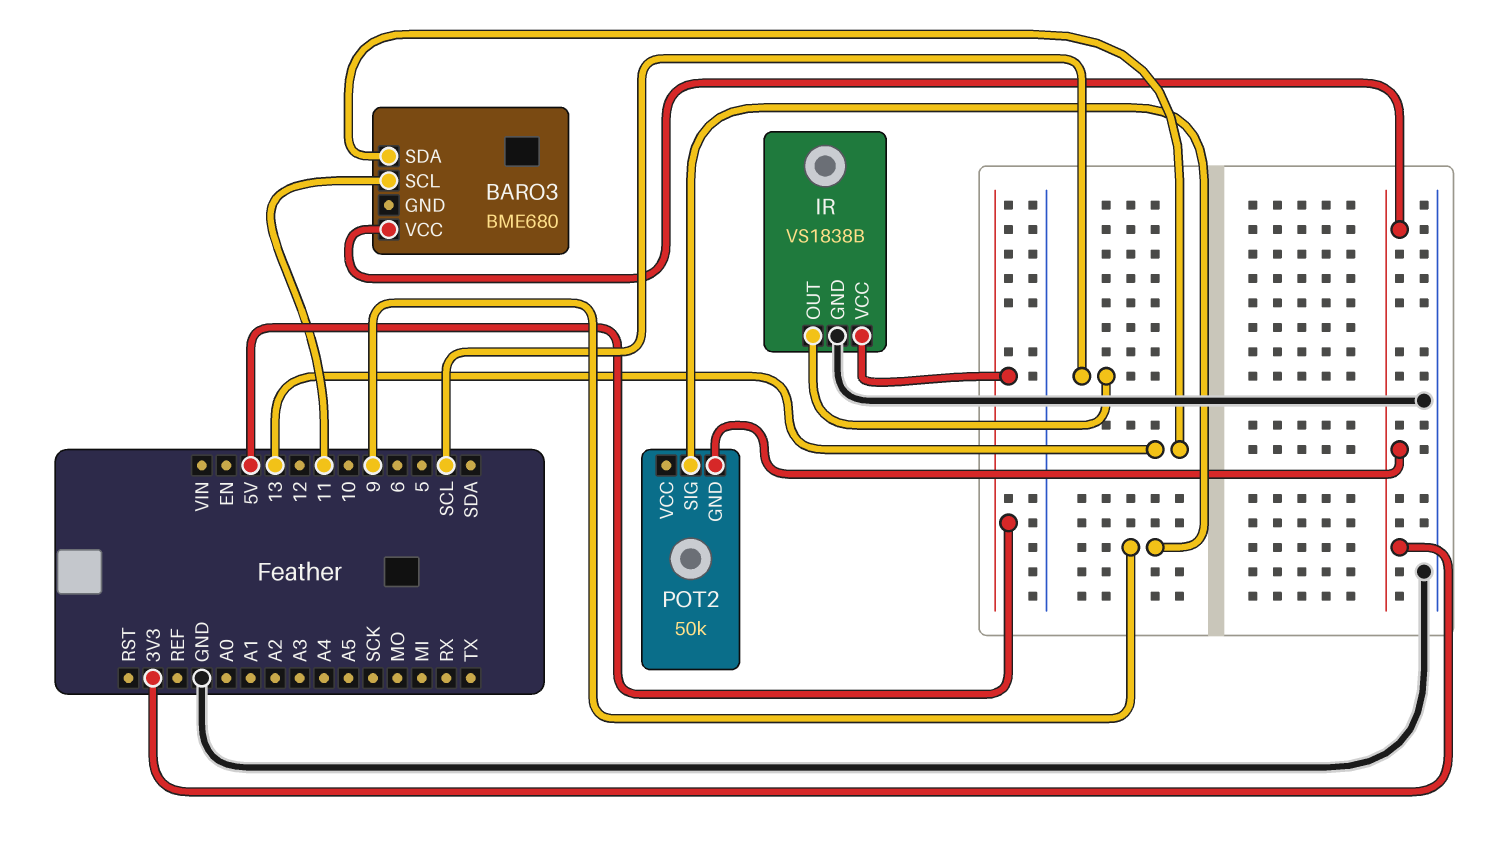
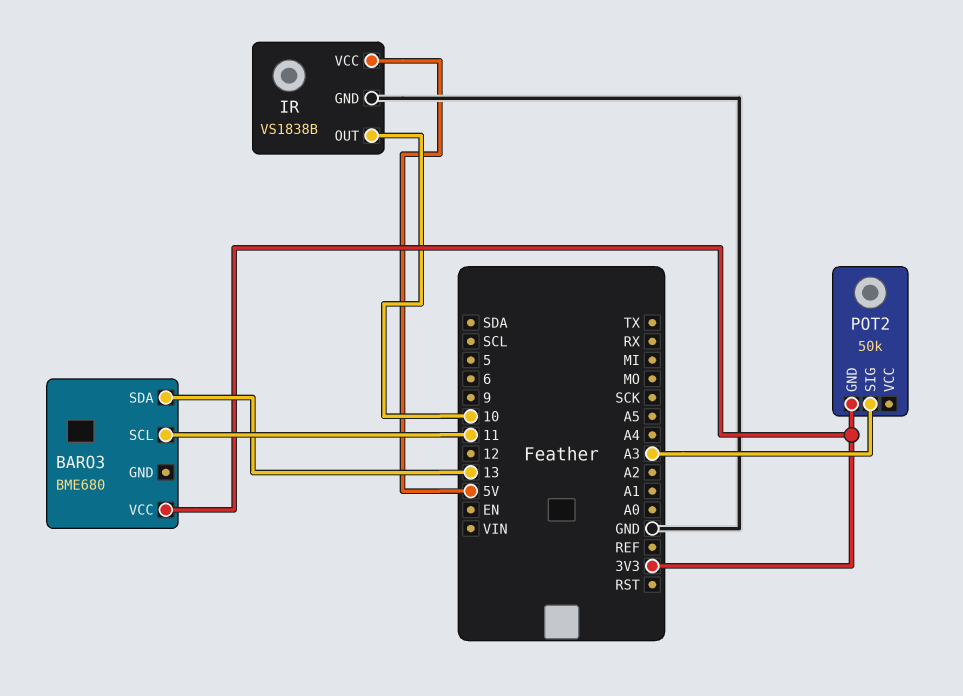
IR pin OUT: SCL -> 10
POT2 pin SIG: 9 -> A3

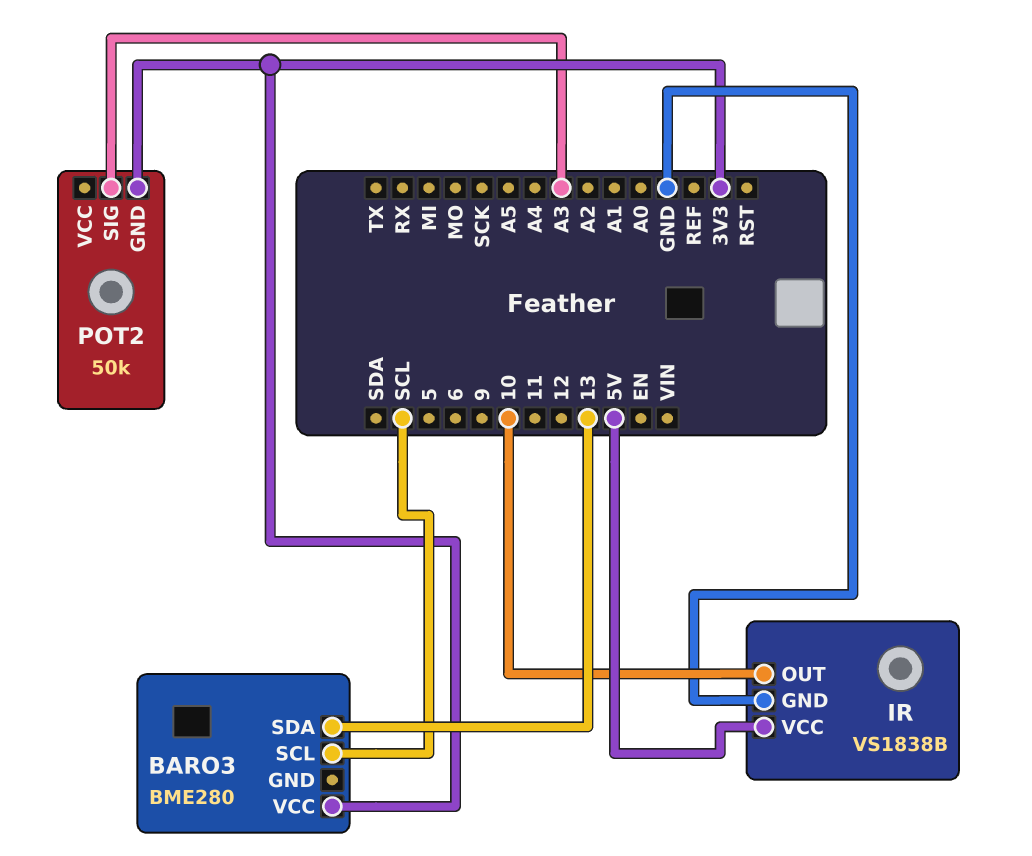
BARO3: BME680 -> BME280
BARO3 pin SCL: 11 -> SCL

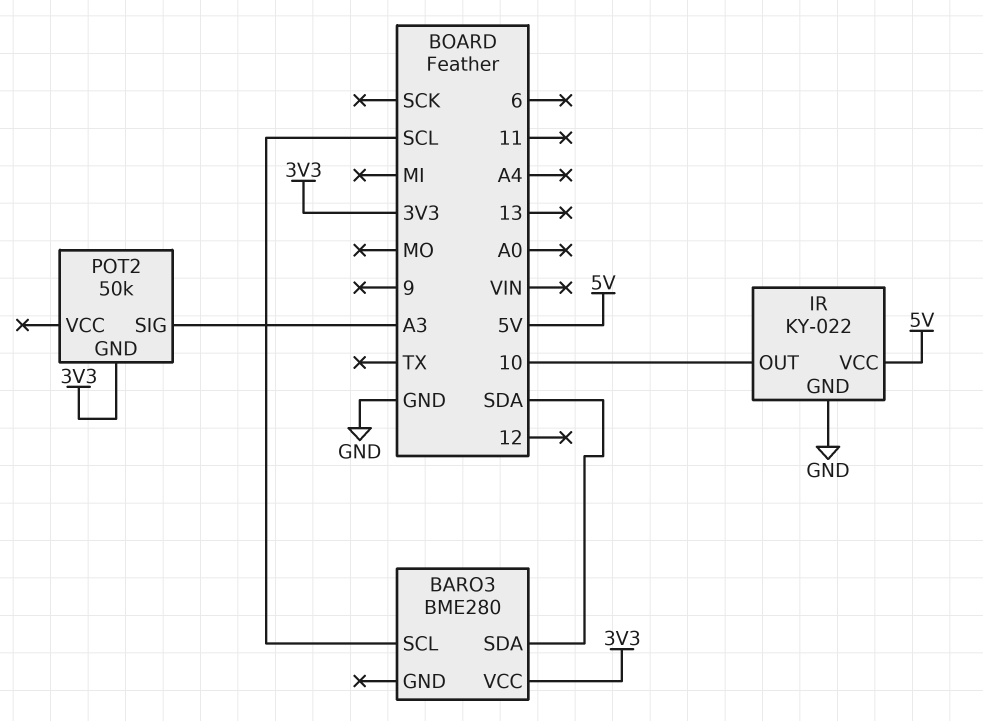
BARO3 pin SDA: 13 -> SDA
IR: VS1838B -> KY-022

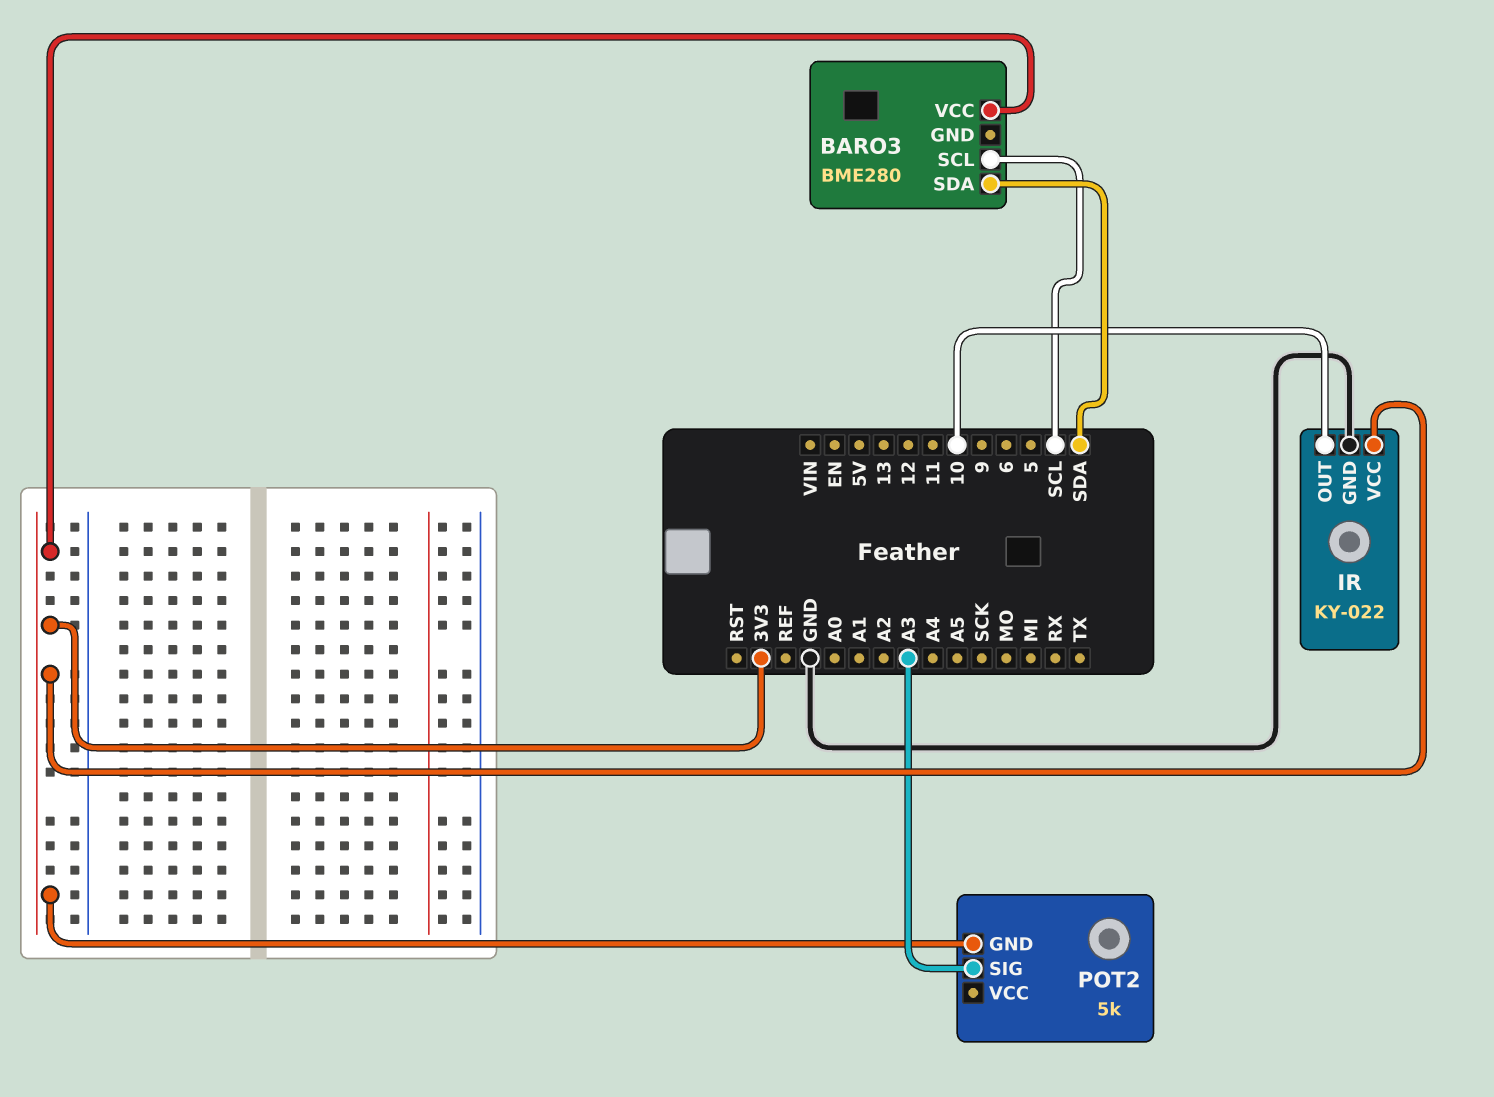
IR pin VCC: 5V -> 3V3
POT2: 50k -> 5k

